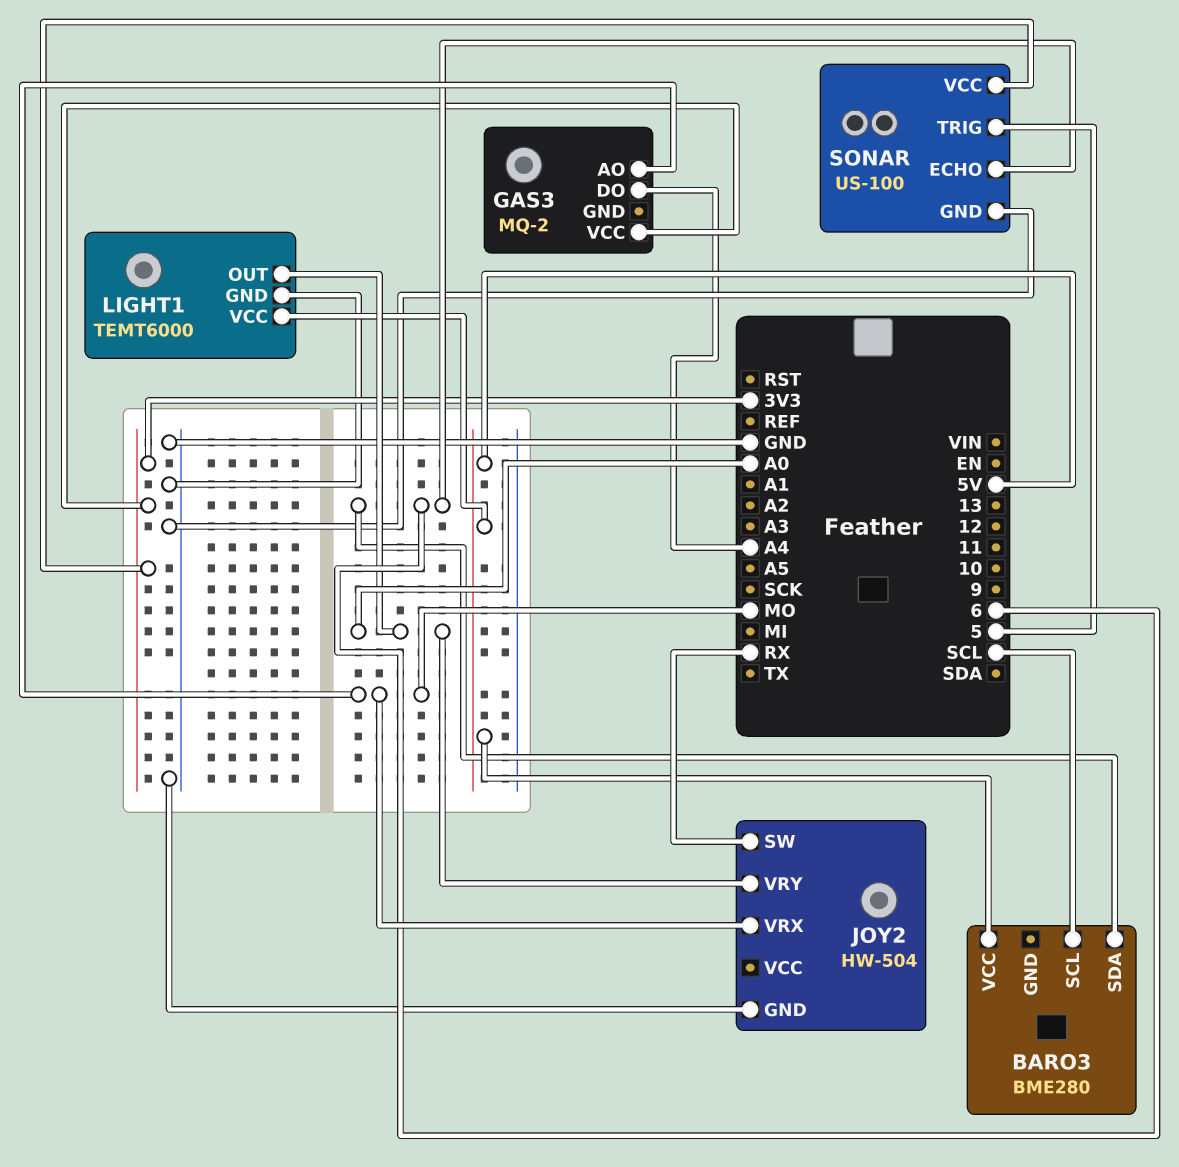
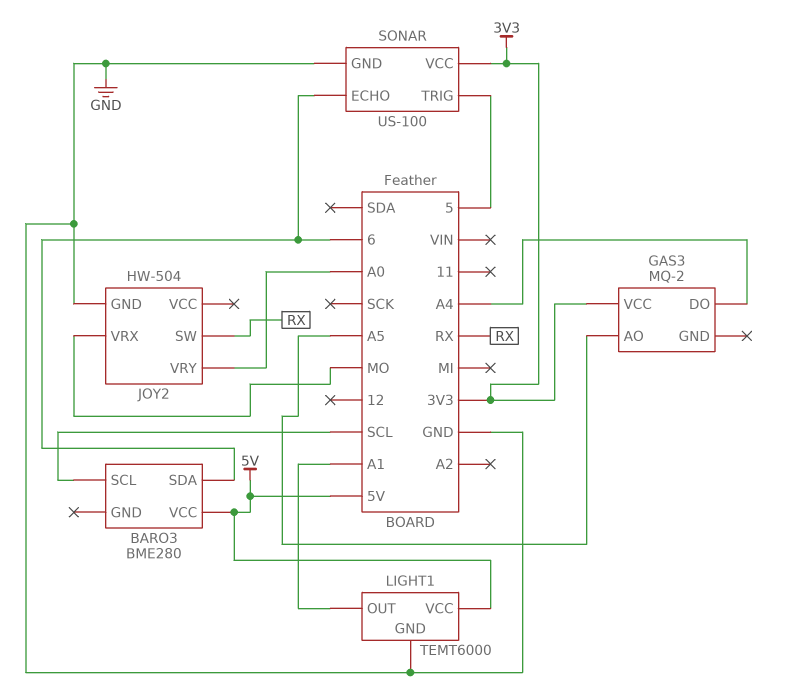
GAS3 pin AO: MO -> A5
LIGHT1 pin OUT: A0 -> A1

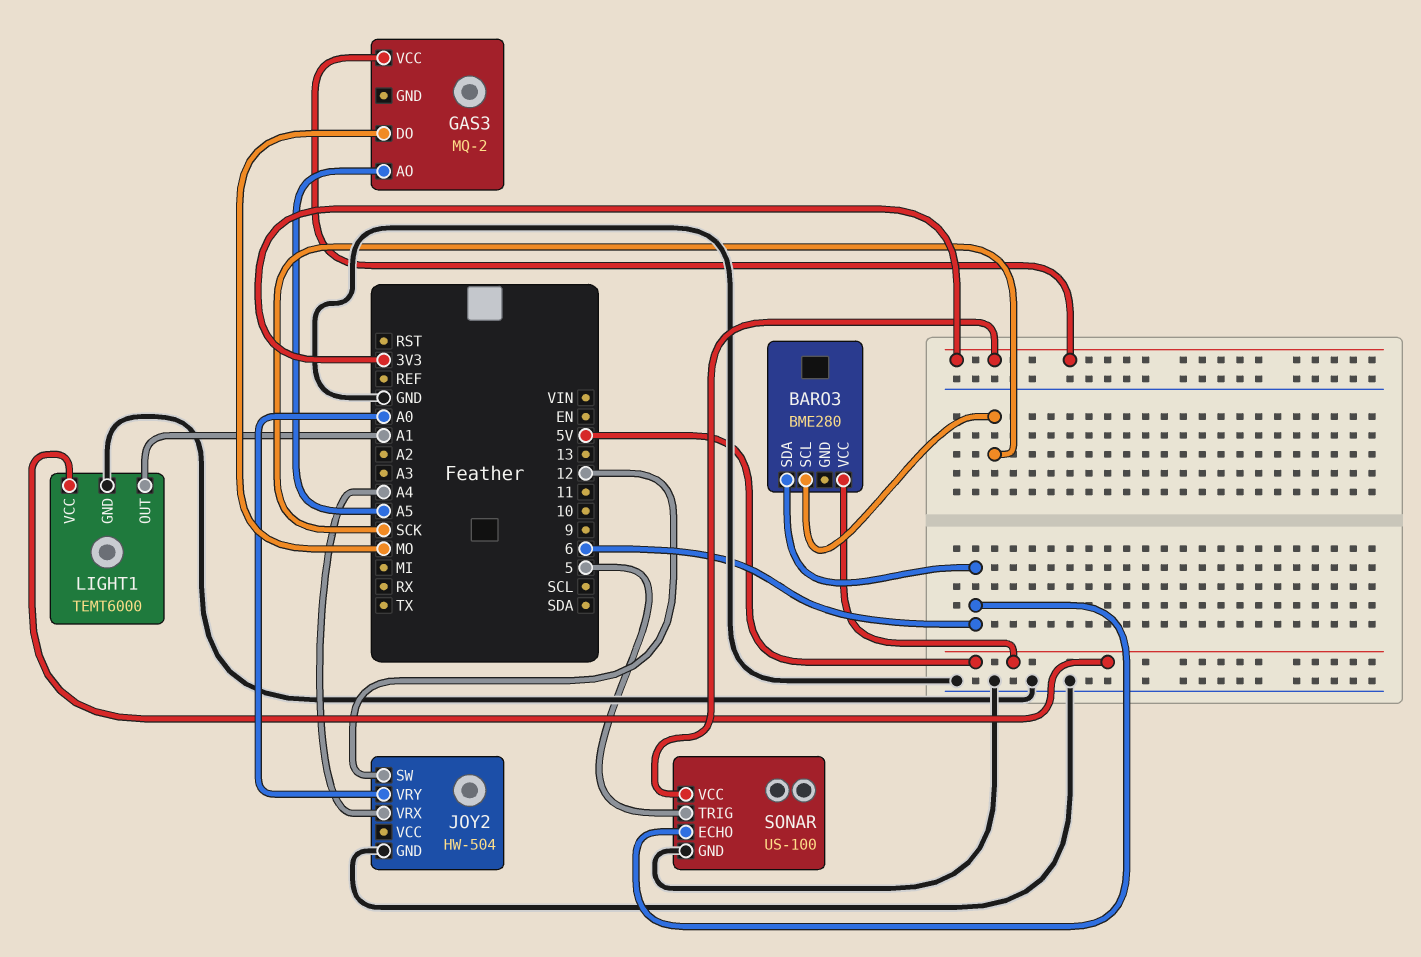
BARO3 pin SCL: SCL -> SCK
GAS3 pin DO: A4 -> MO
JOY2 pin SW: RX -> 12
JOY2 pin VRX: MO -> A4

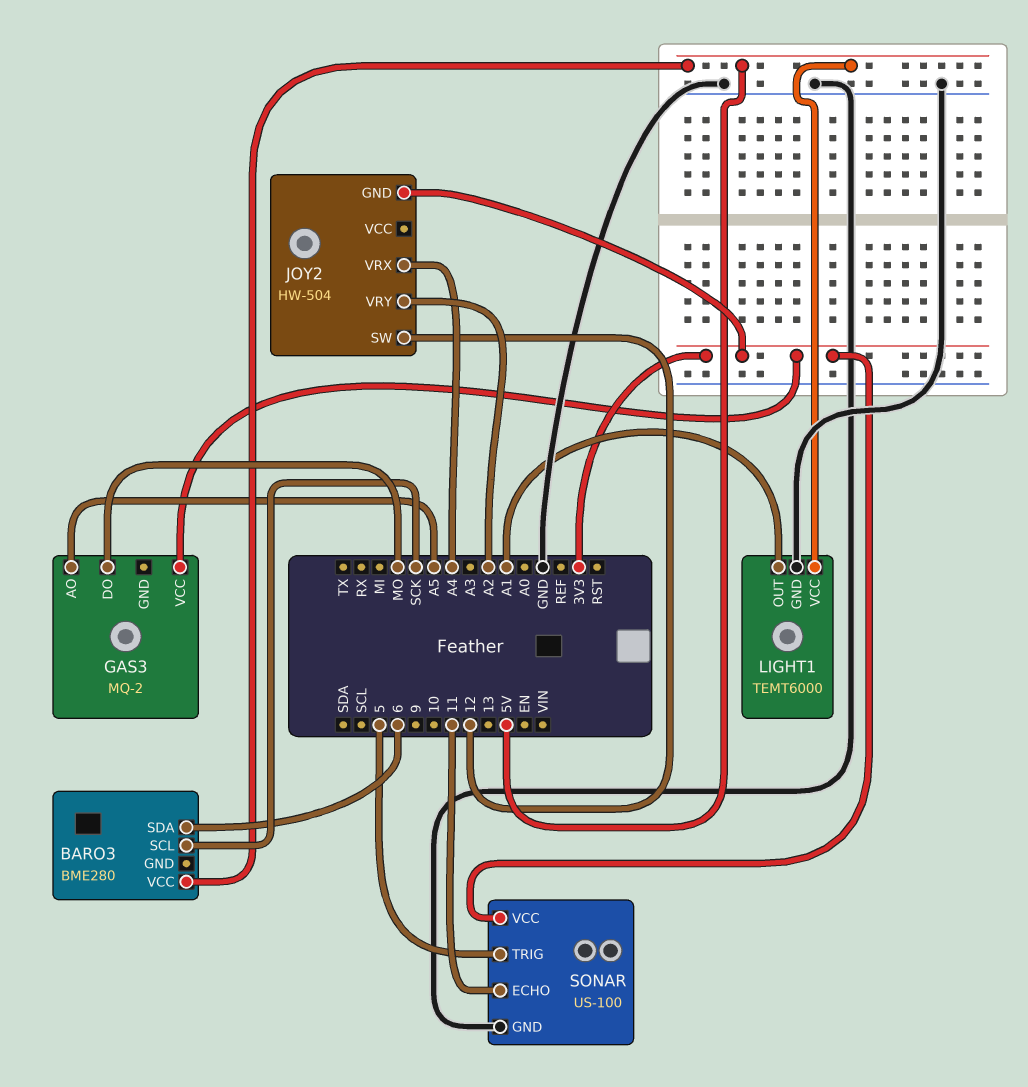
JOY2 pin GND: GND -> 3V3
JOY2 pin VRY: A0 -> A2
SONAR pin ECHO: 6 -> 11

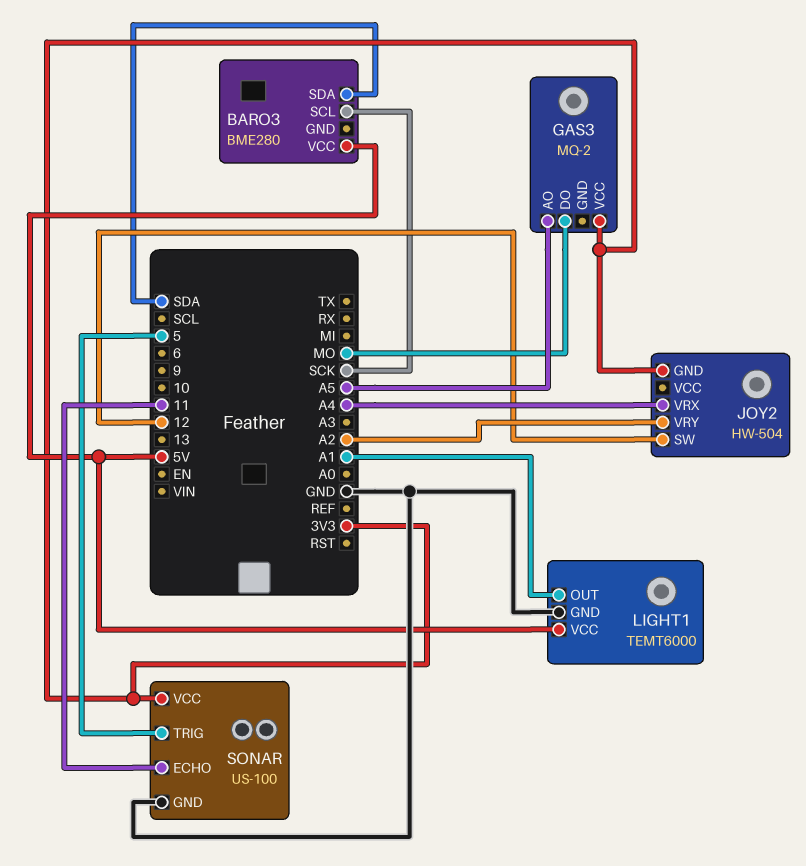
BARO3 pin SDA: 6 -> SDA

